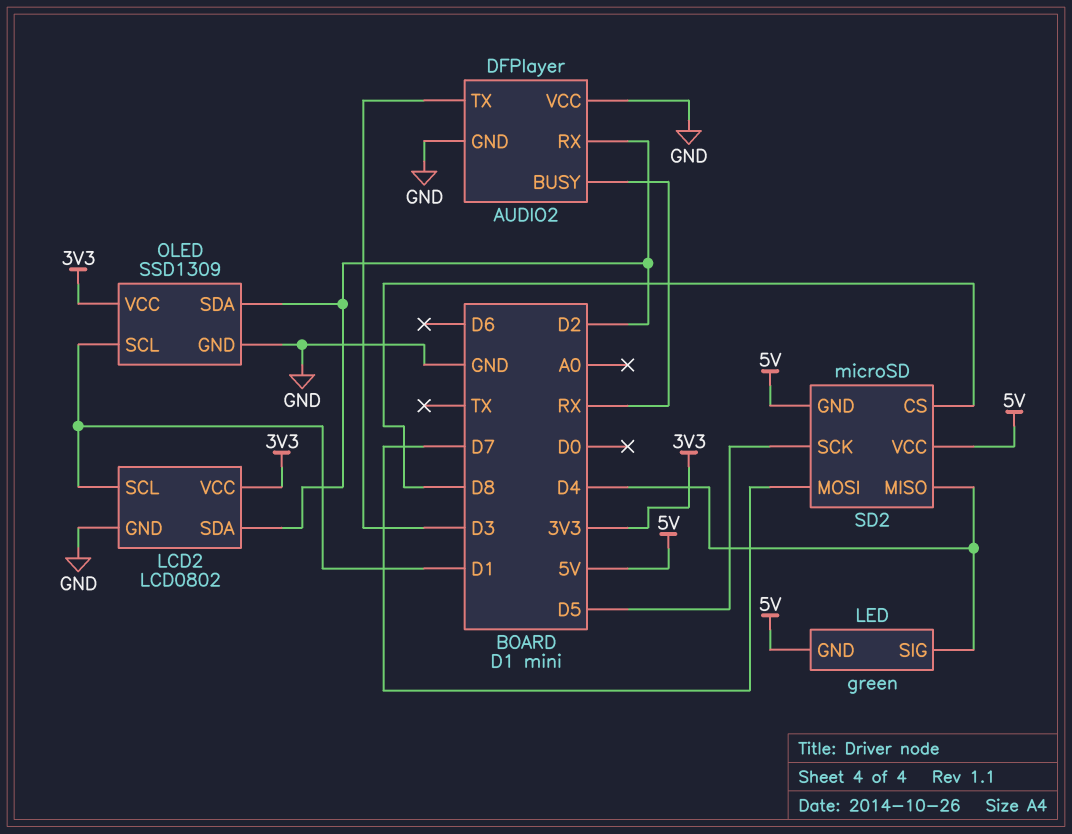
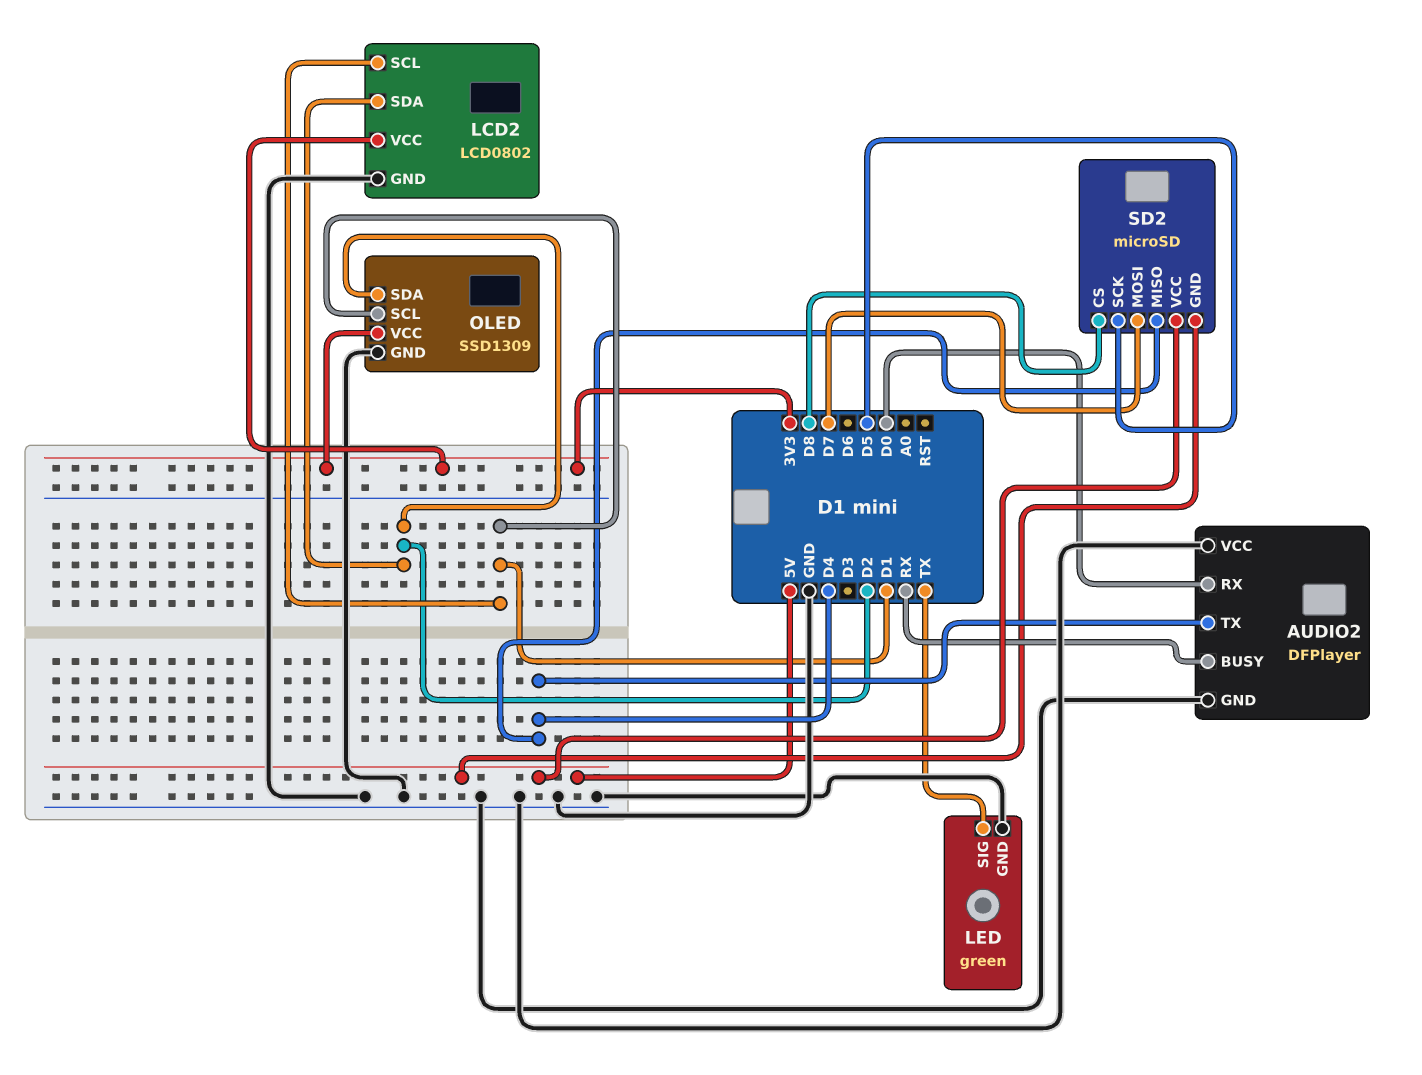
AUDIO2 pin RX: D2 -> D0
AUDIO2 pin TX: D3 -> D4
LED pin GND: 5V -> GND
LED pin SIG: D4 -> TX

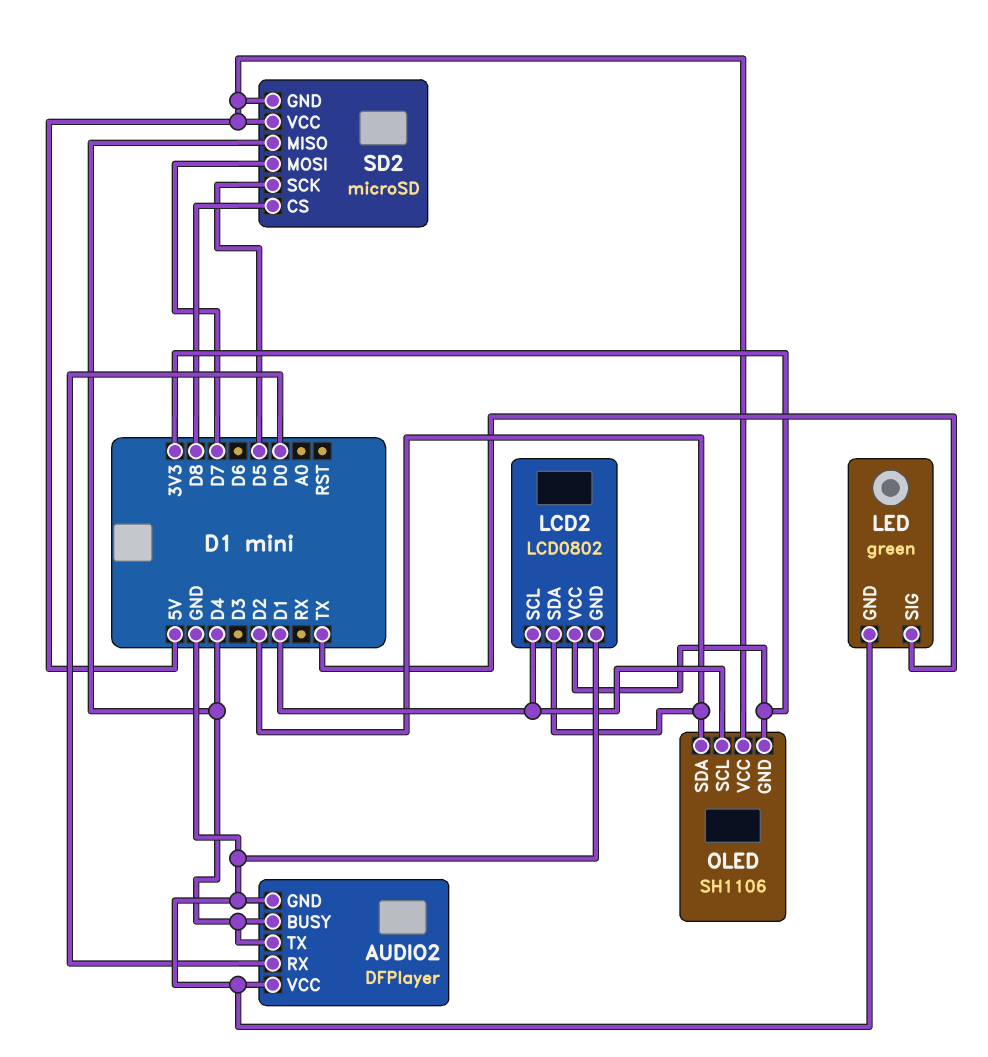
AUDIO2 pin BUSY: RX -> D4
OLED: SSD1309 -> SH1106
OLED pin GND: GND -> 3V3
OLED pin VCC: 3V3 -> 5V

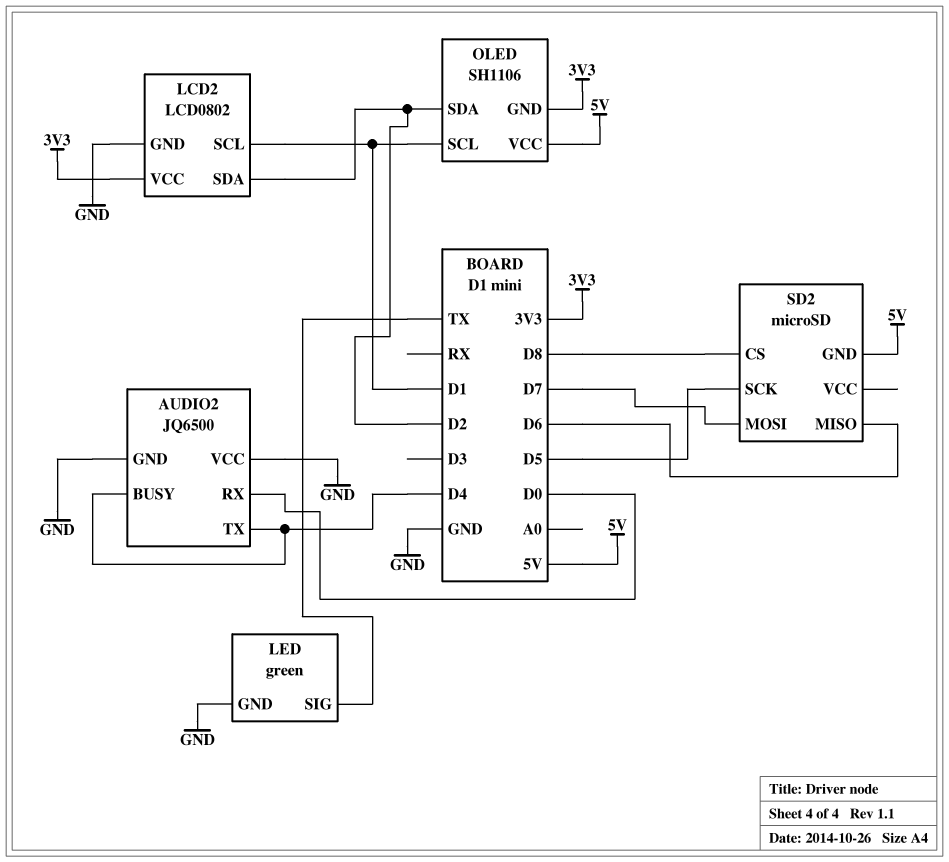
AUDIO2: DFPlayer -> JQ6500
SD2 pin MISO: D4 -> D6
SD2 pin VCC: 5V -> none

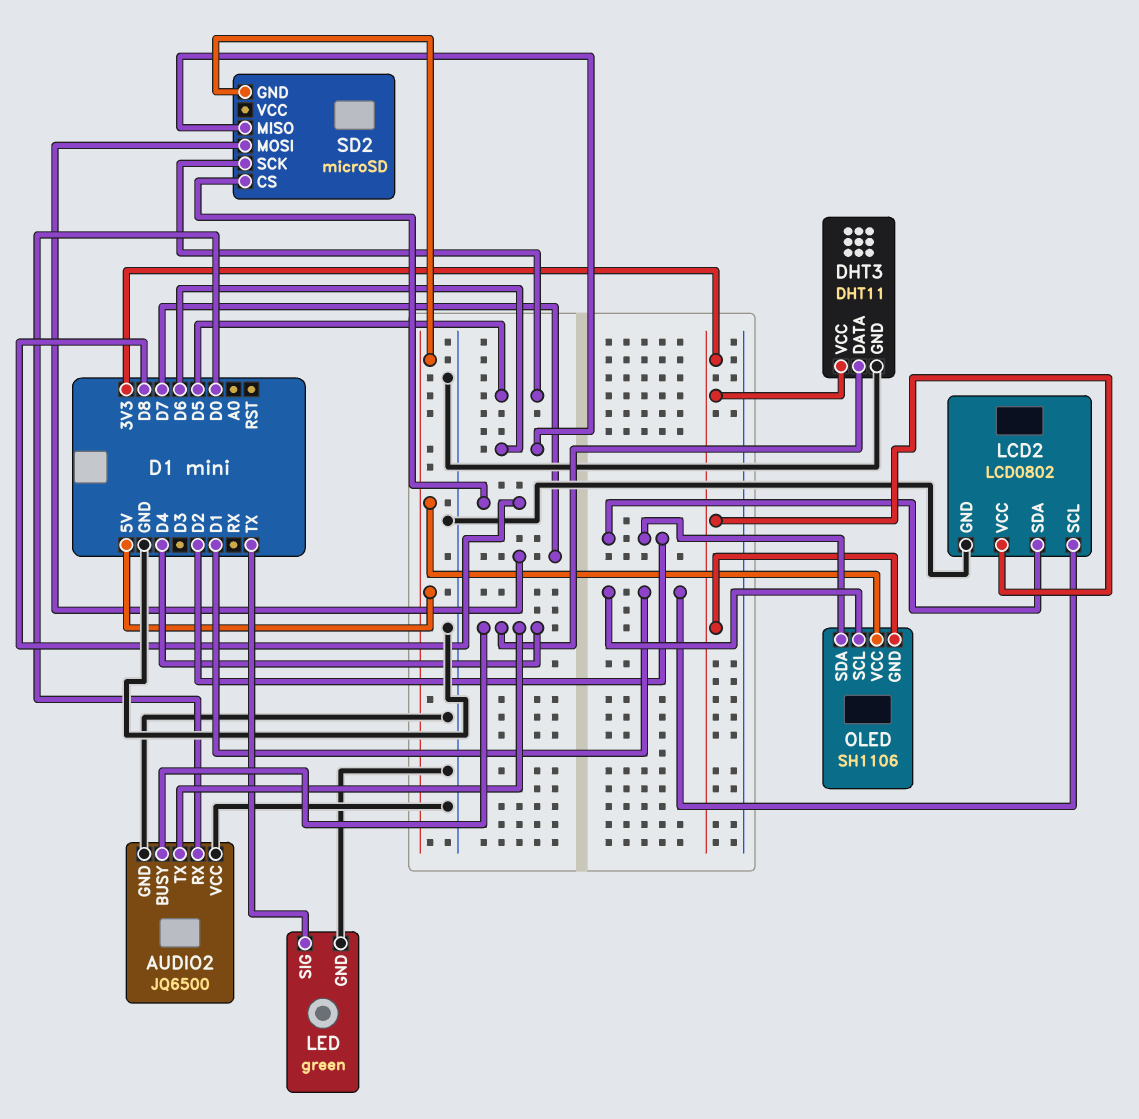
DHT3: none -> DHT11
DHT3 pin DATA: none -> D4
DHT3 pin GND: none -> GND
DHT3 pin VCC: none -> 3V3

